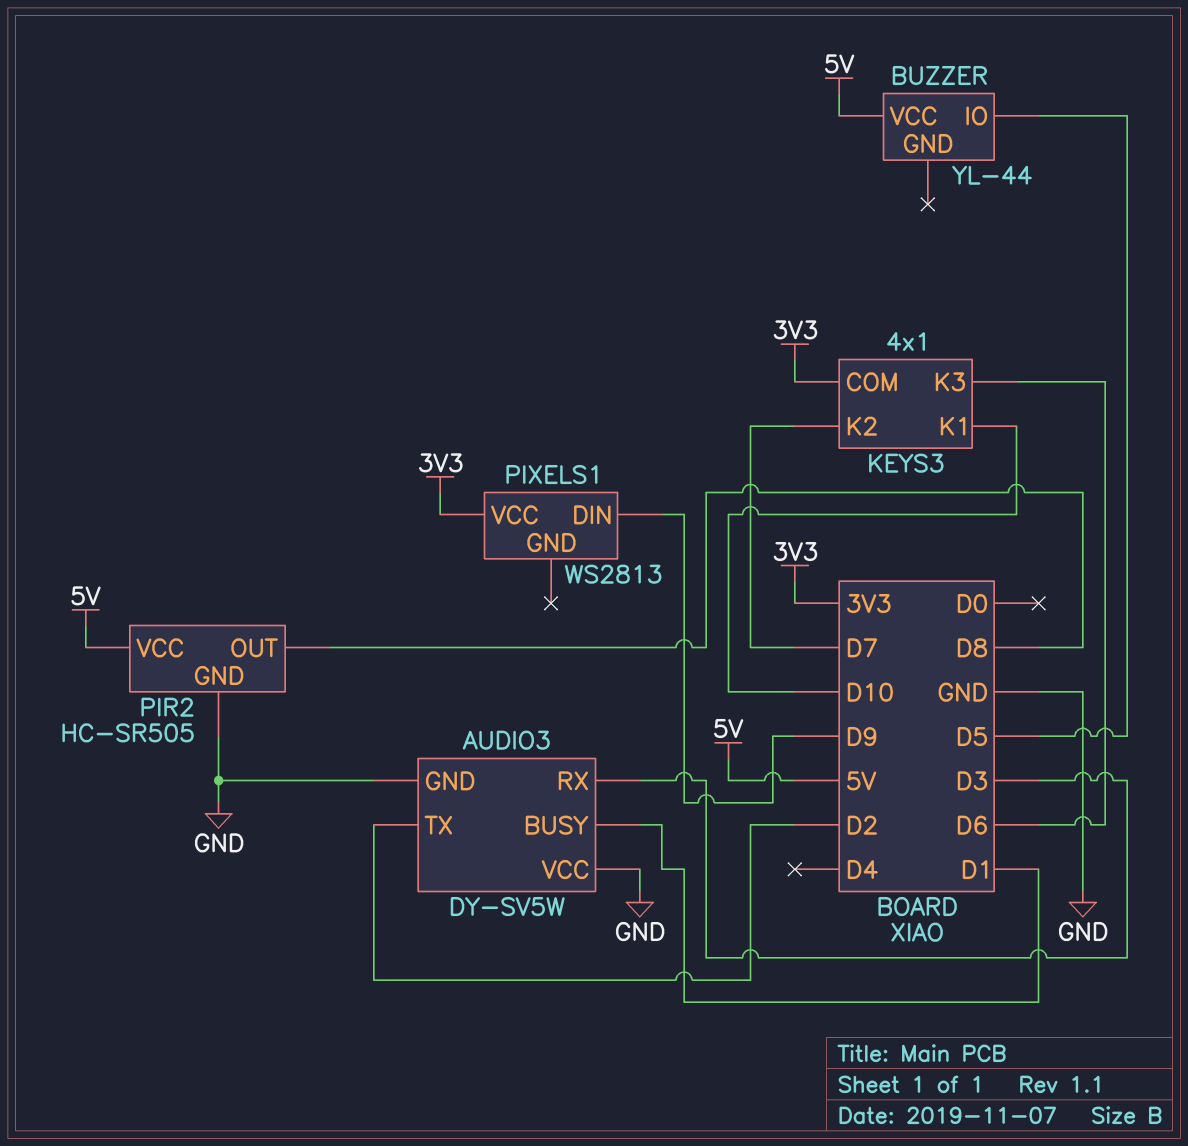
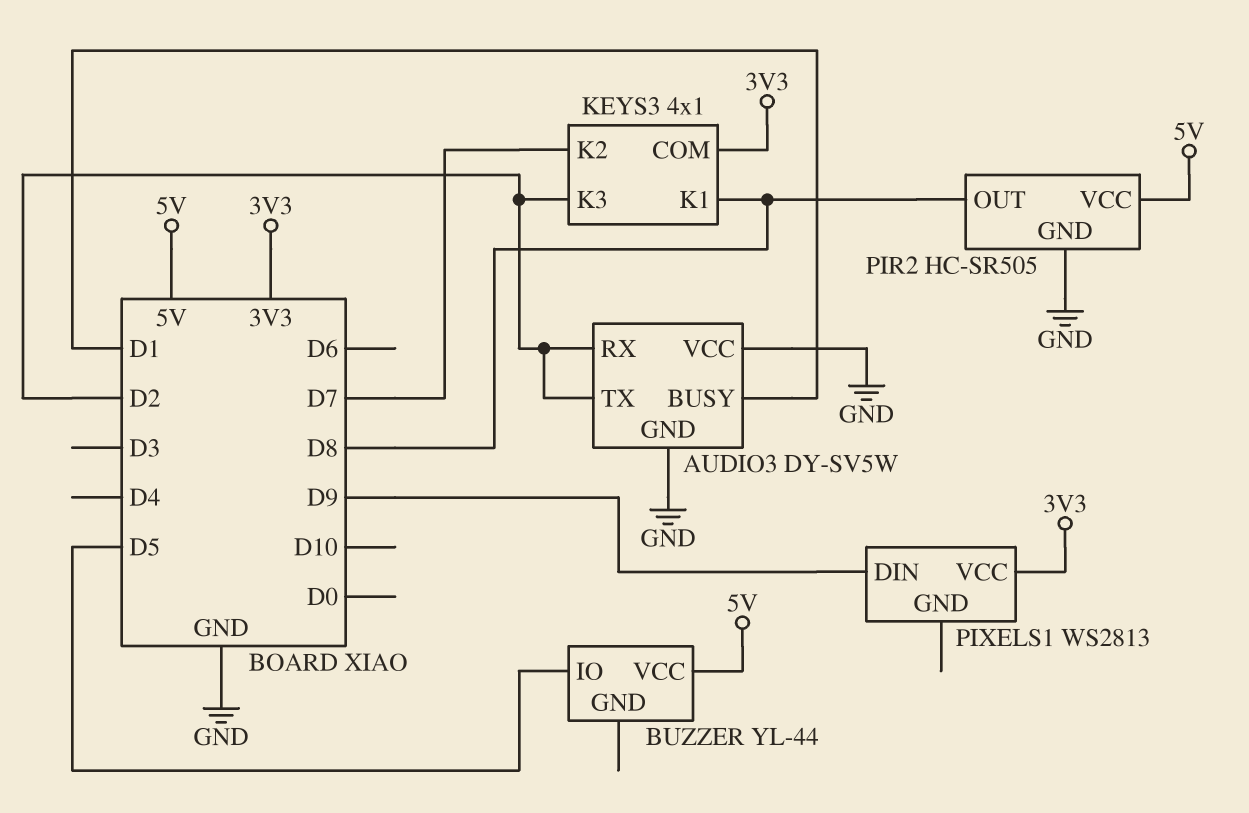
AUDIO3 pin RX: D3 -> D2
KEYS3 pin K1: D10 -> D8
KEYS3 pin K3: D6 -> D2

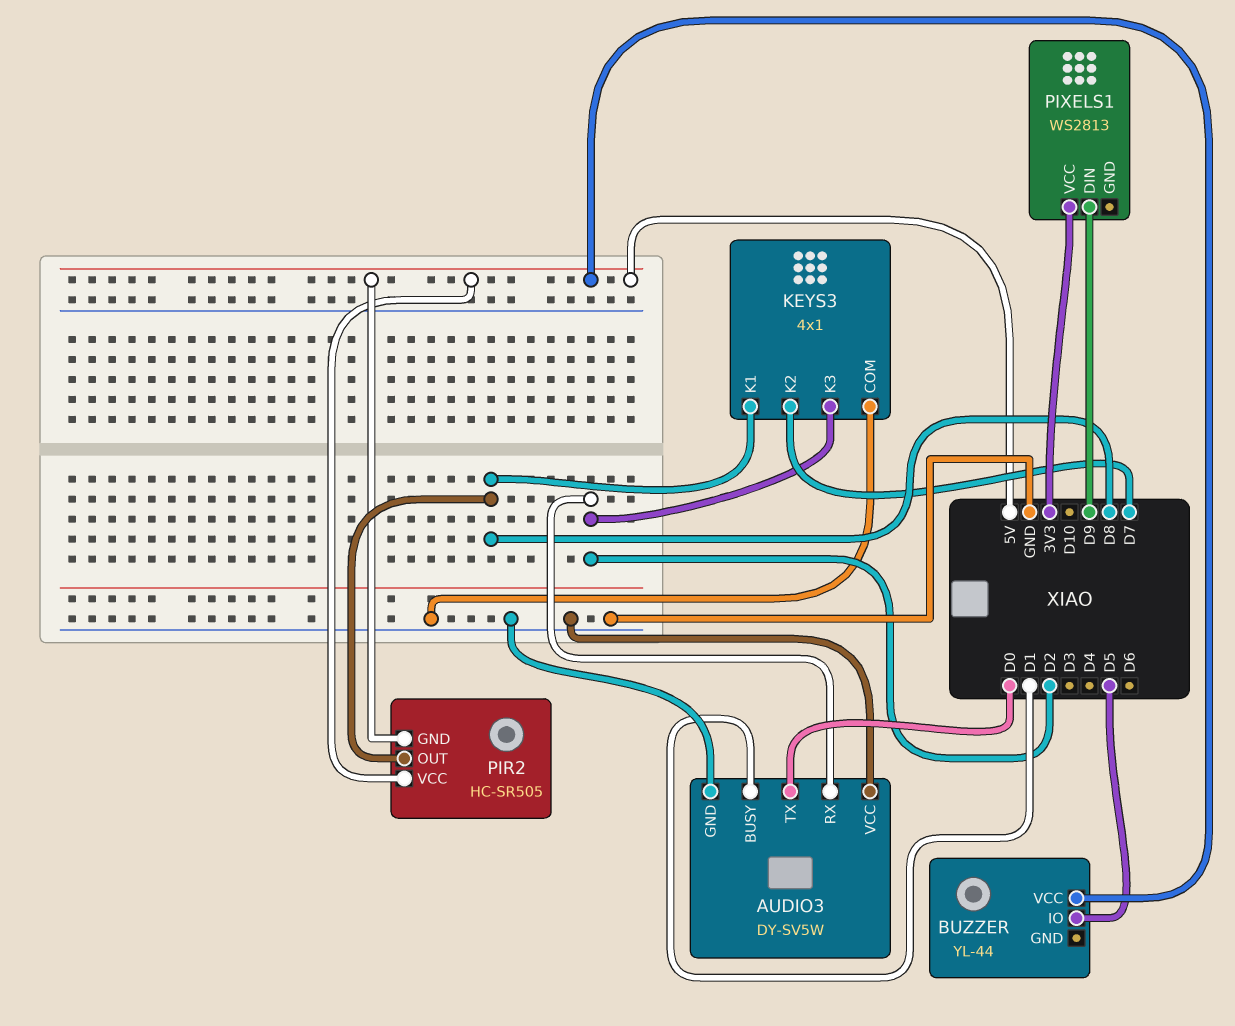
AUDIO3 pin TX: D2 -> D0
KEYS3 pin COM: 3V3 -> GND
PIR2 pin GND: GND -> 5V

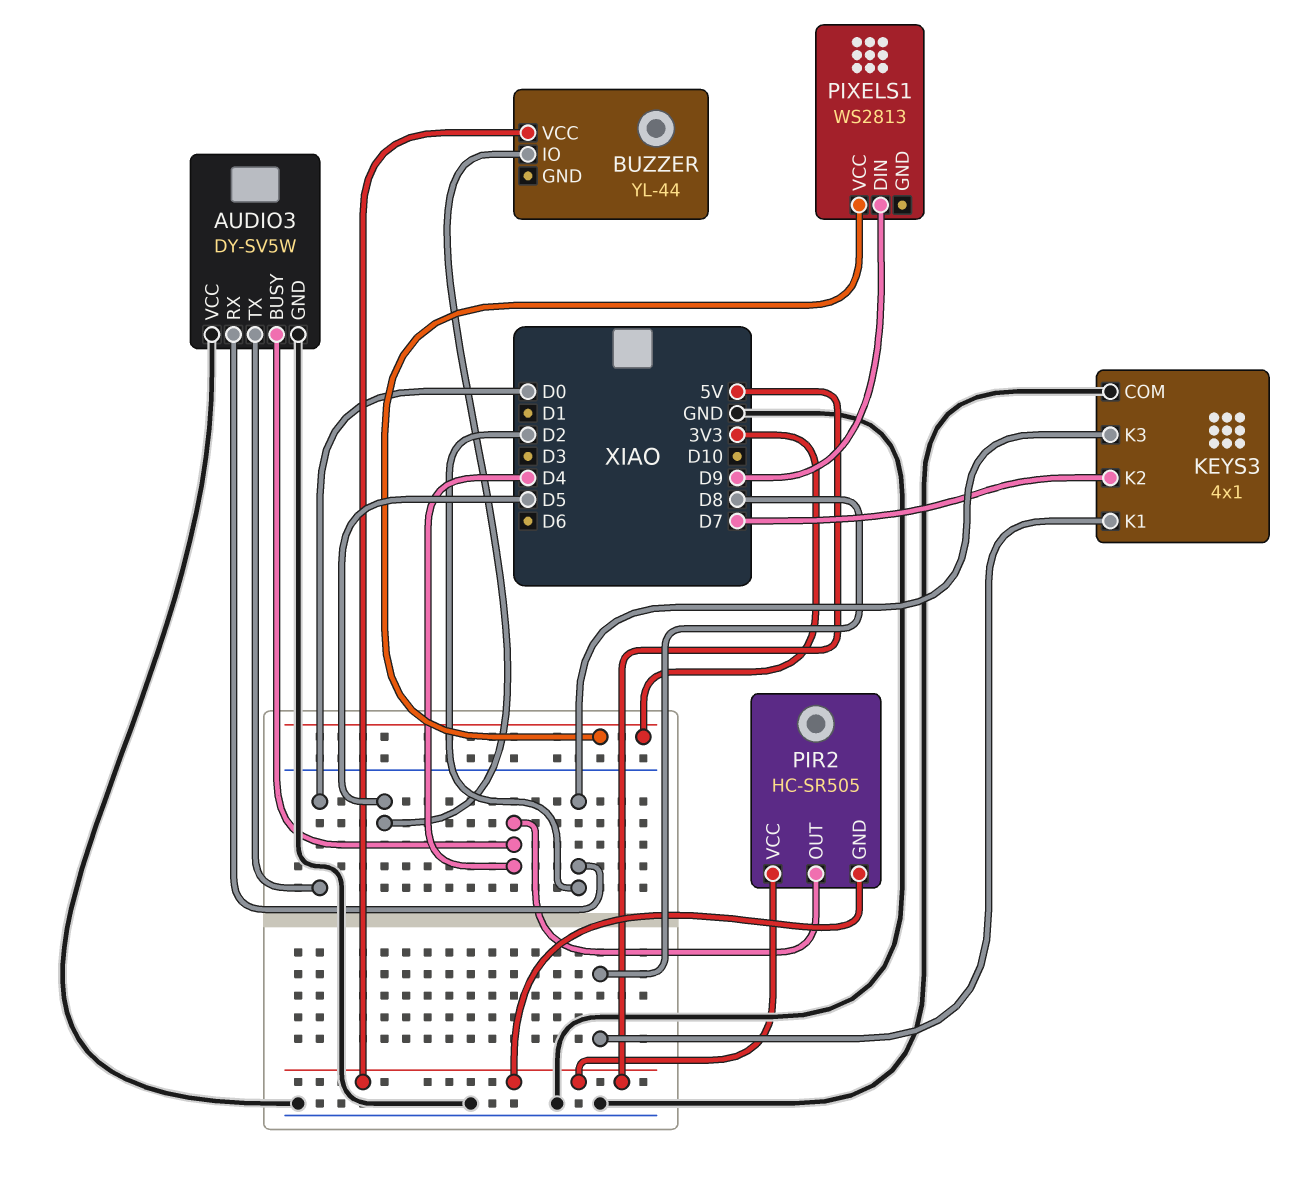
AUDIO3 pin BUSY: D1 -> D4
PIR2 pin OUT: D8 -> D4

